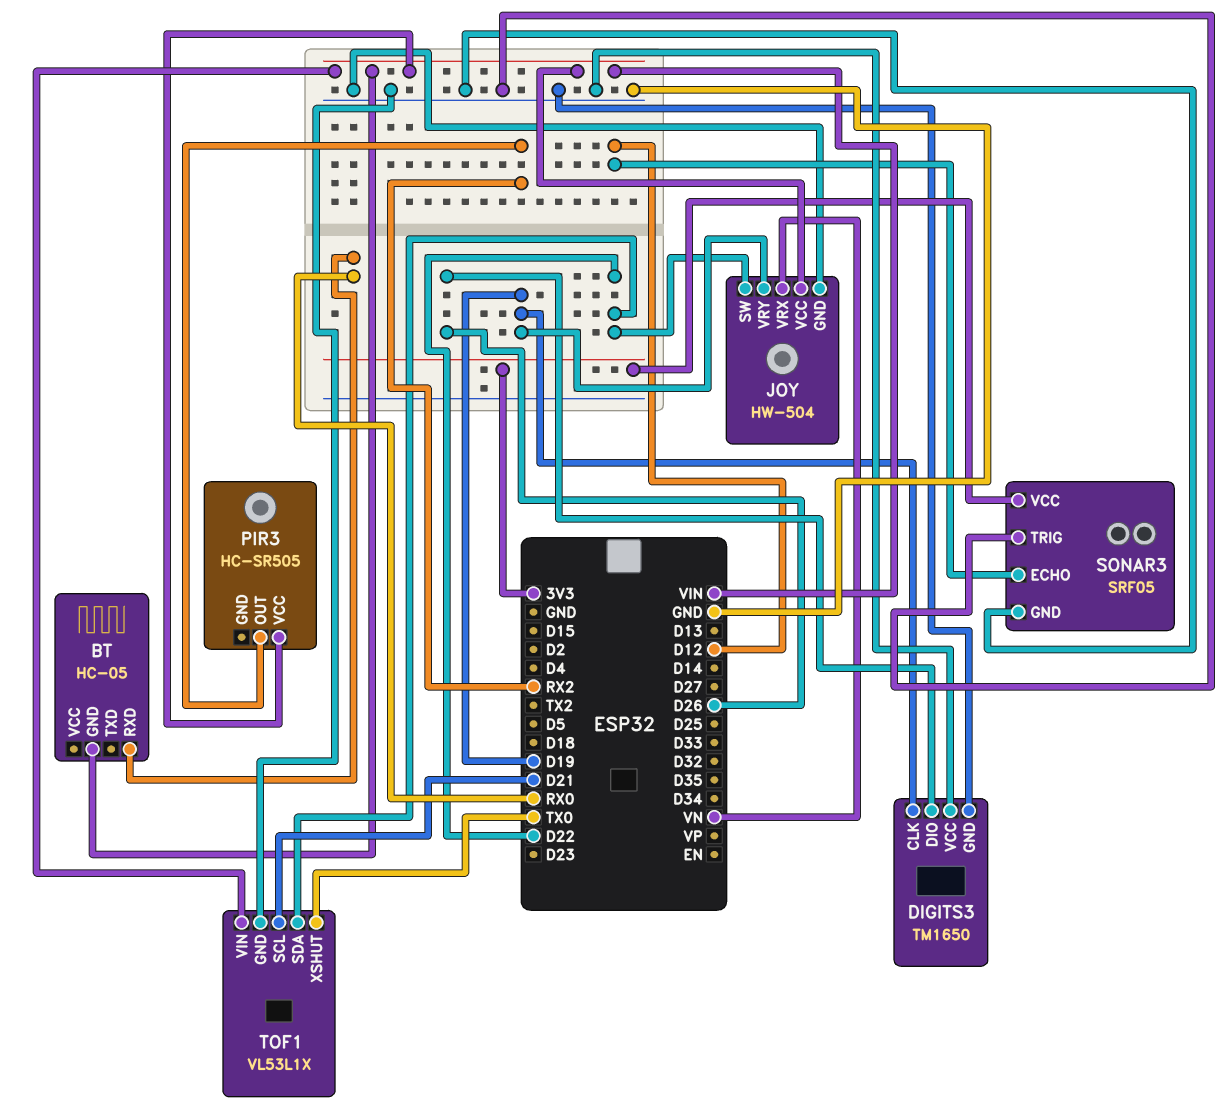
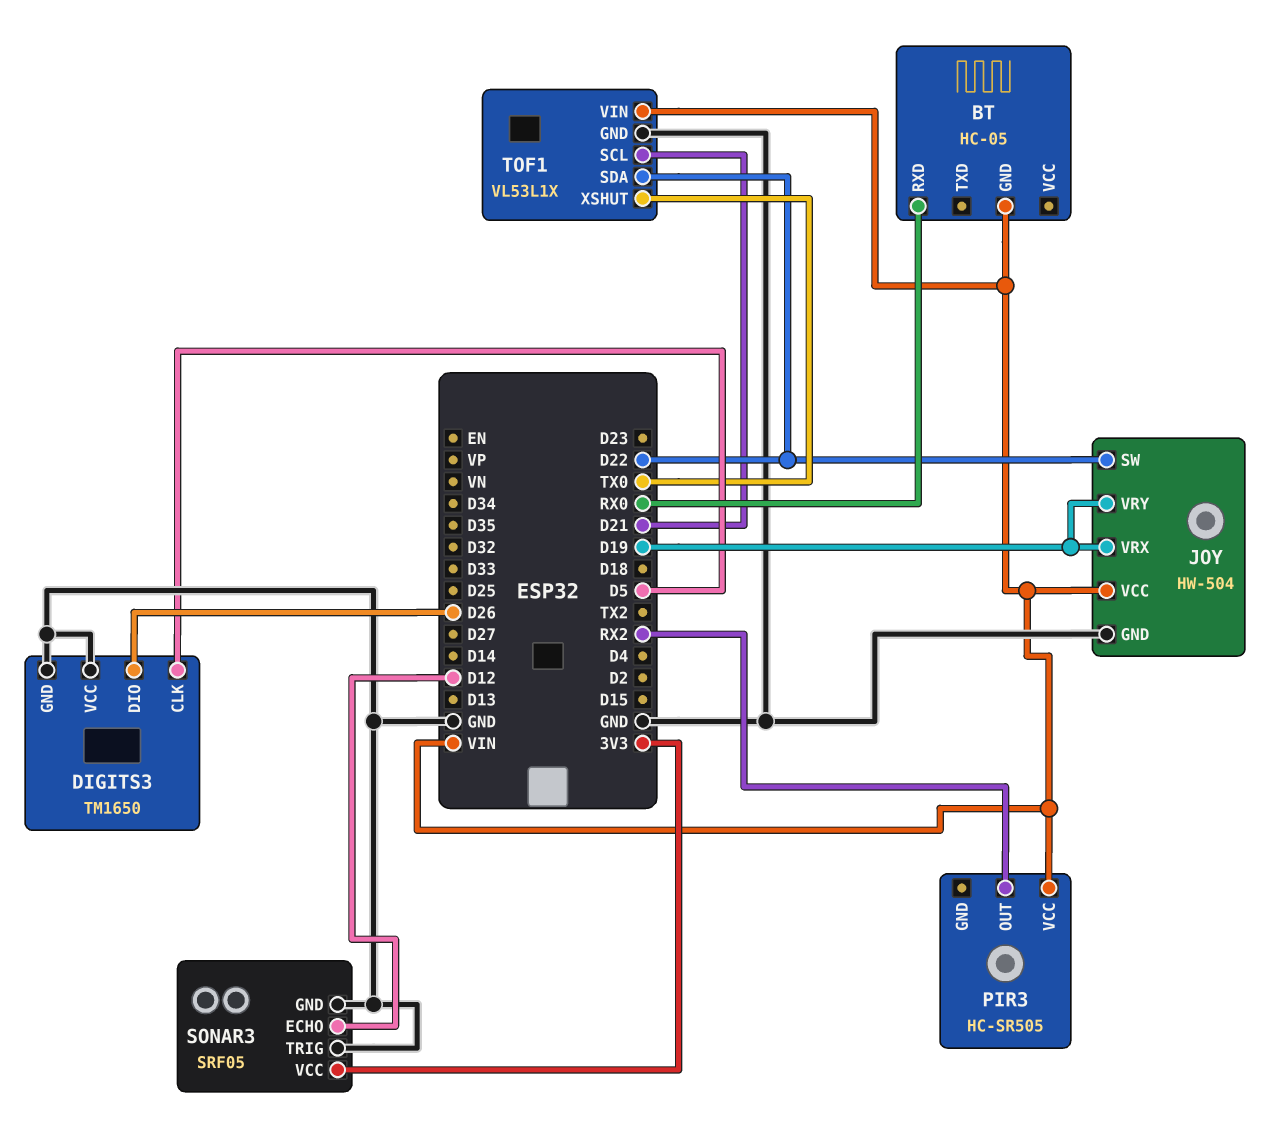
DIGITS3 pin CLK: D19 -> D5
JOY pin VRX: VN -> D19

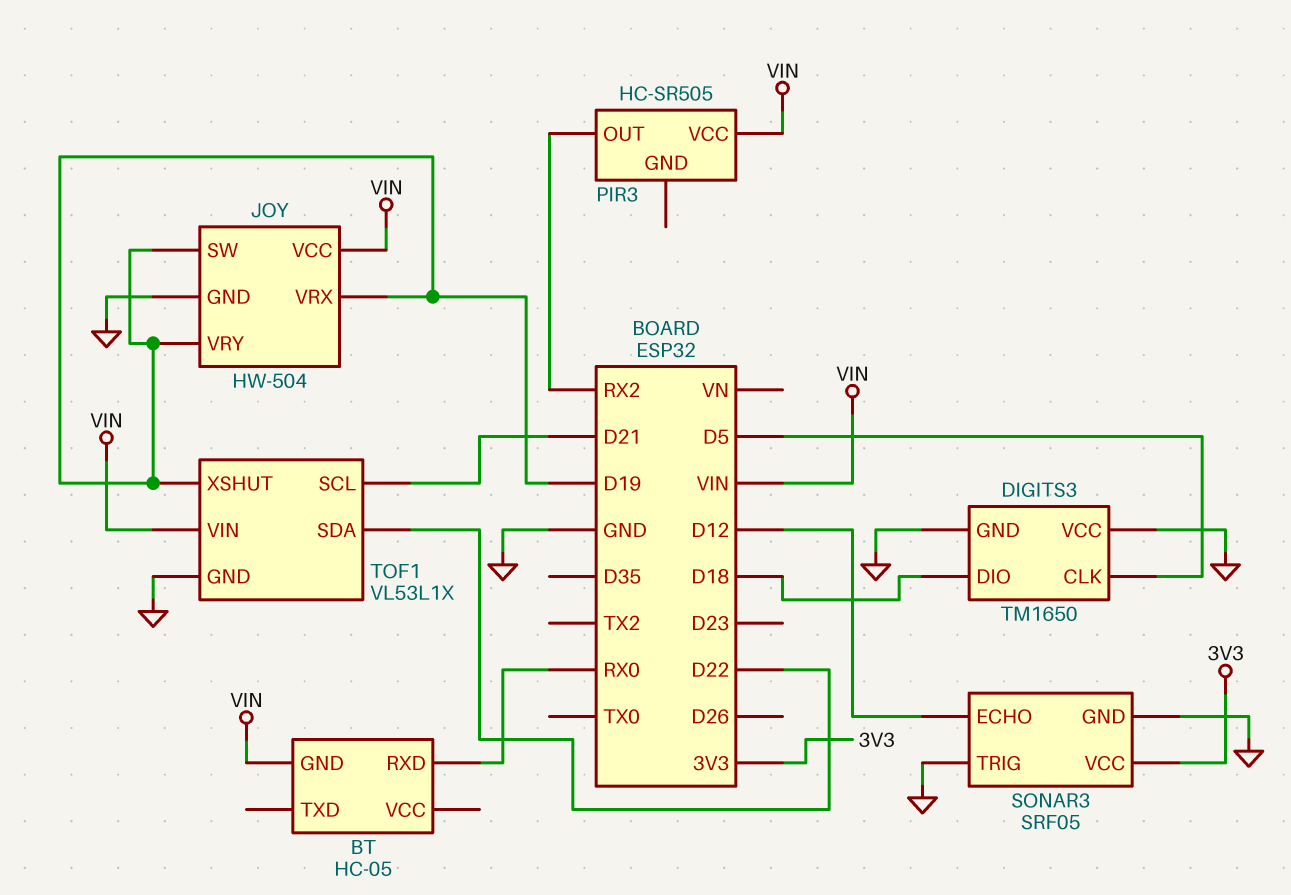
DIGITS3 pin DIO: D26 -> D18
JOY pin SW: D22 -> D19
TOF1 pin XSHUT: TX0 -> D19

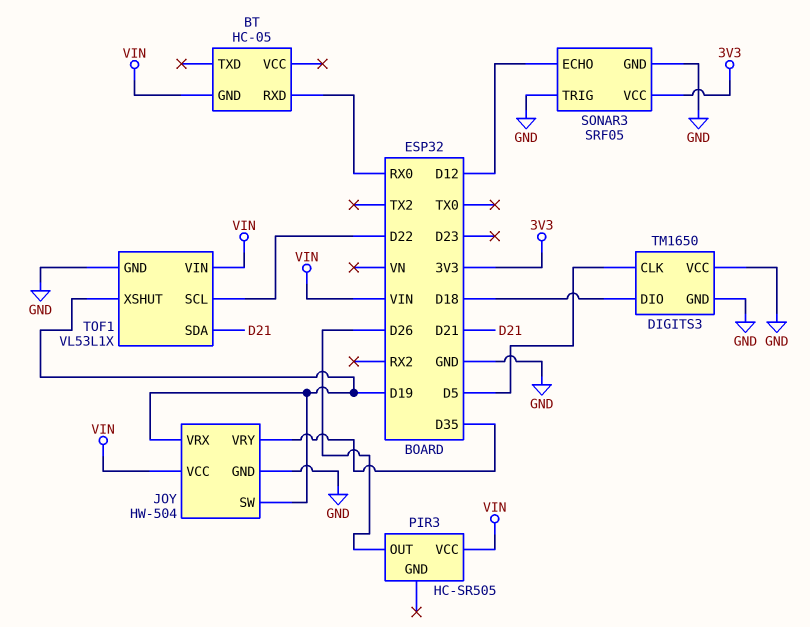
JOY pin VRY: D19 -> D35
PIR3 pin OUT: RX2 -> D26
TOF1 pin SCL: D21 -> D22
TOF1 pin SDA: D22 -> D21

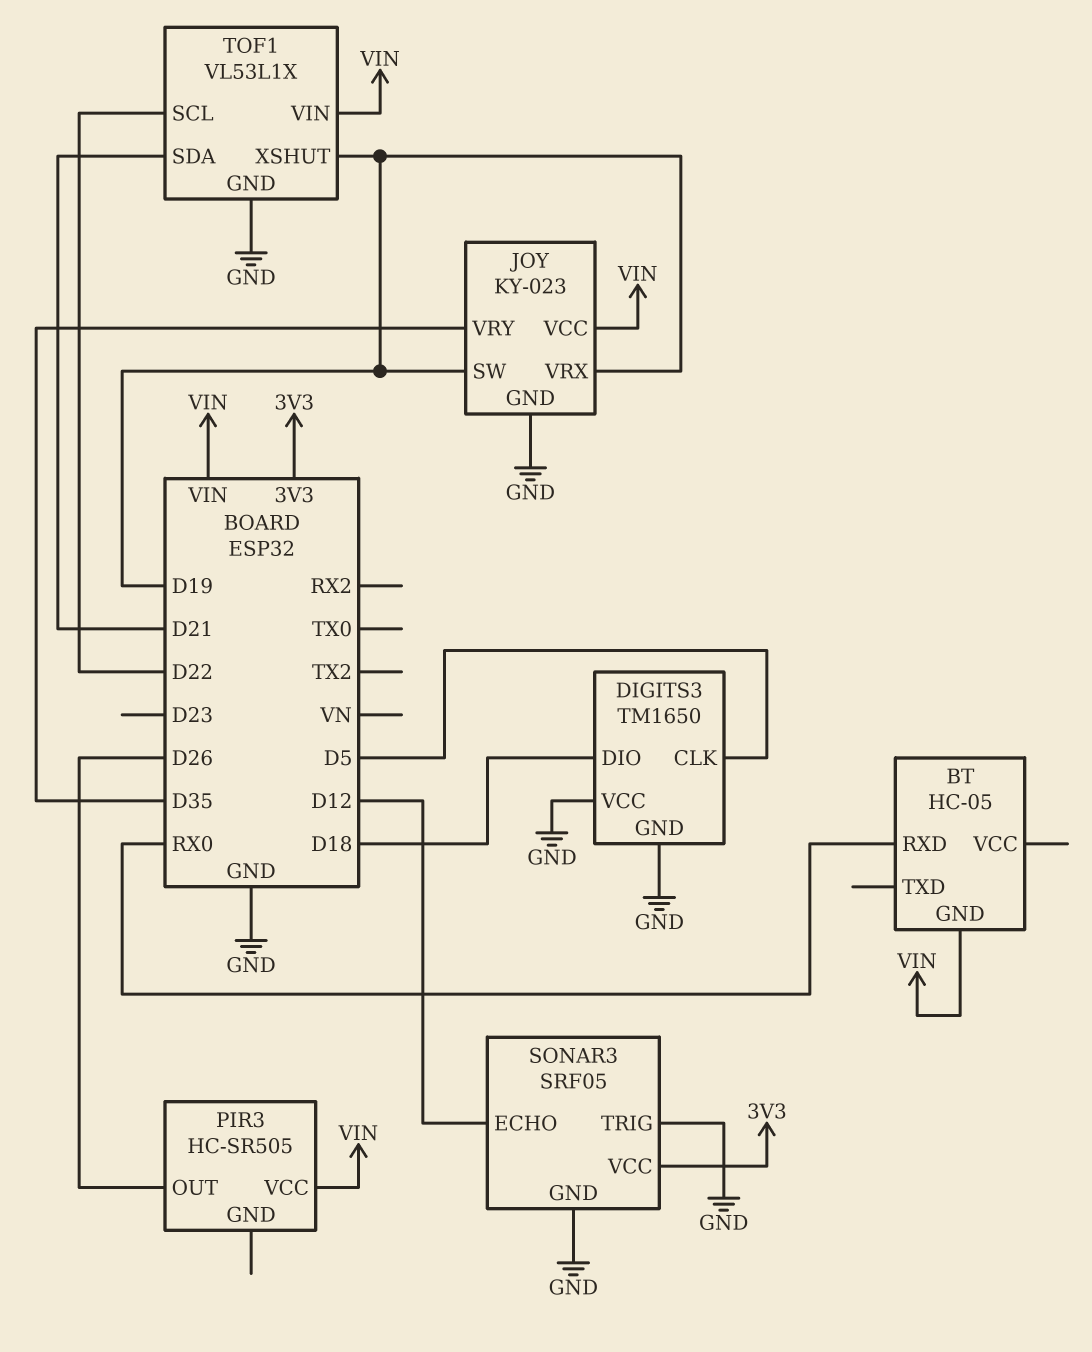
JOY: HW-504 -> KY-023

